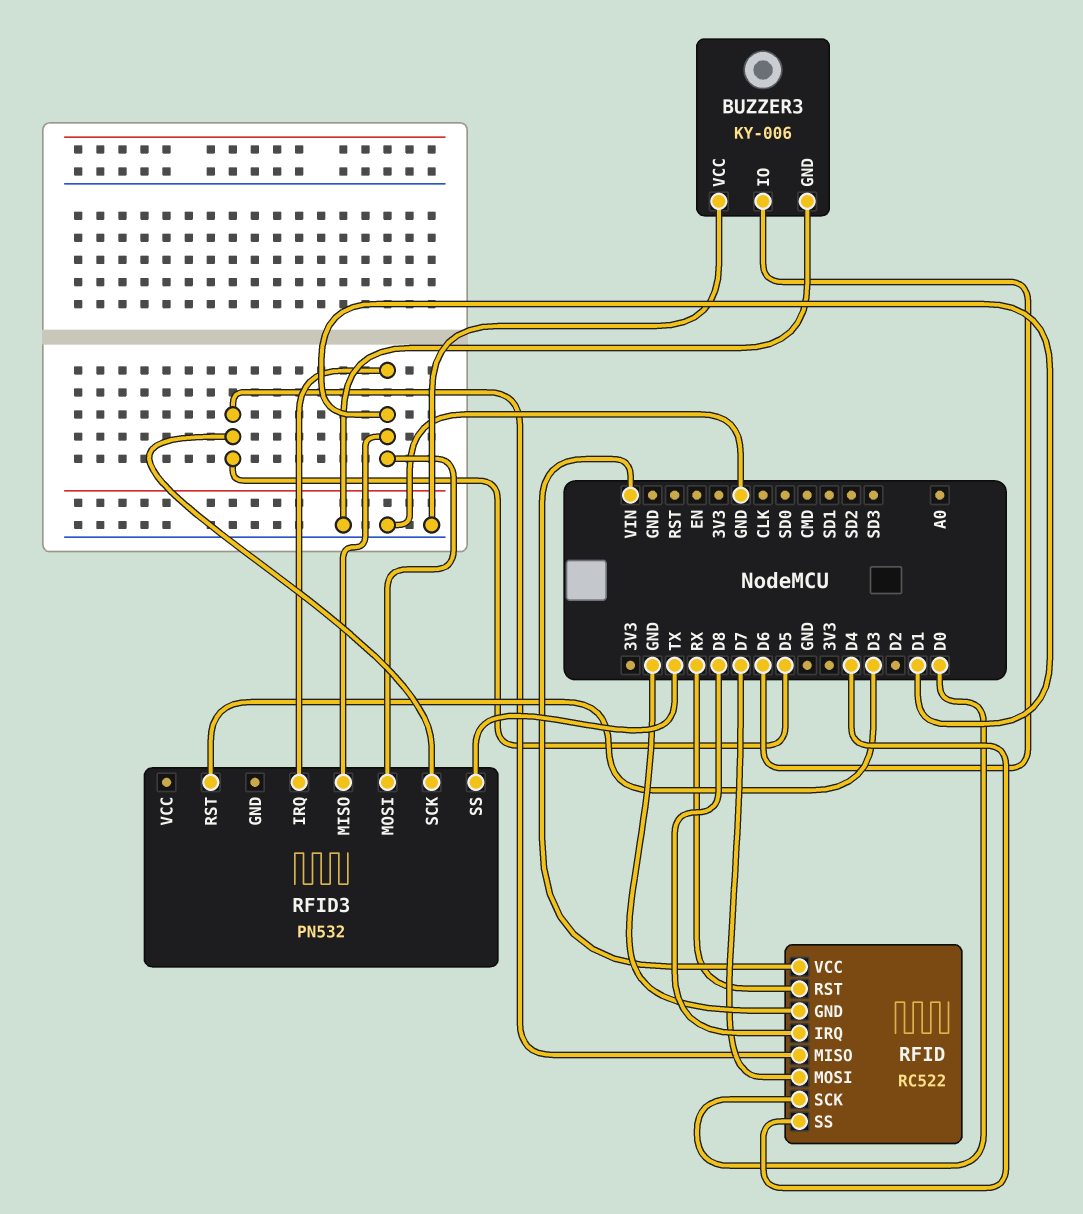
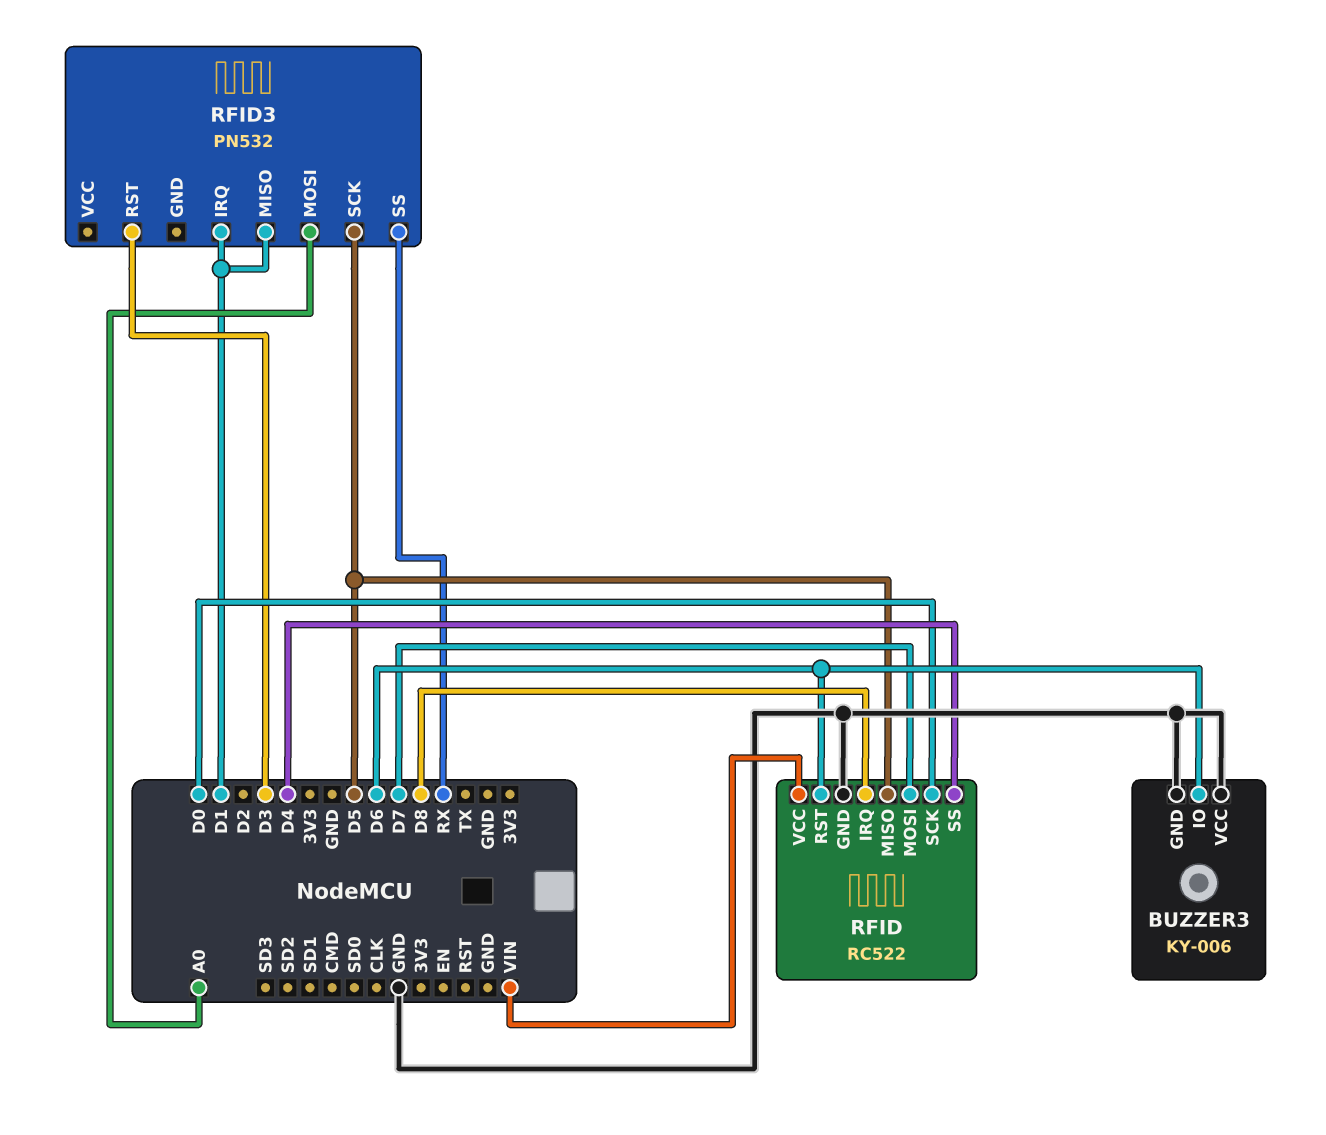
RFID pin RST: RX -> D6
RFID3 pin MOSI: D1 -> A0
RFID3 pin SS: TX -> RX

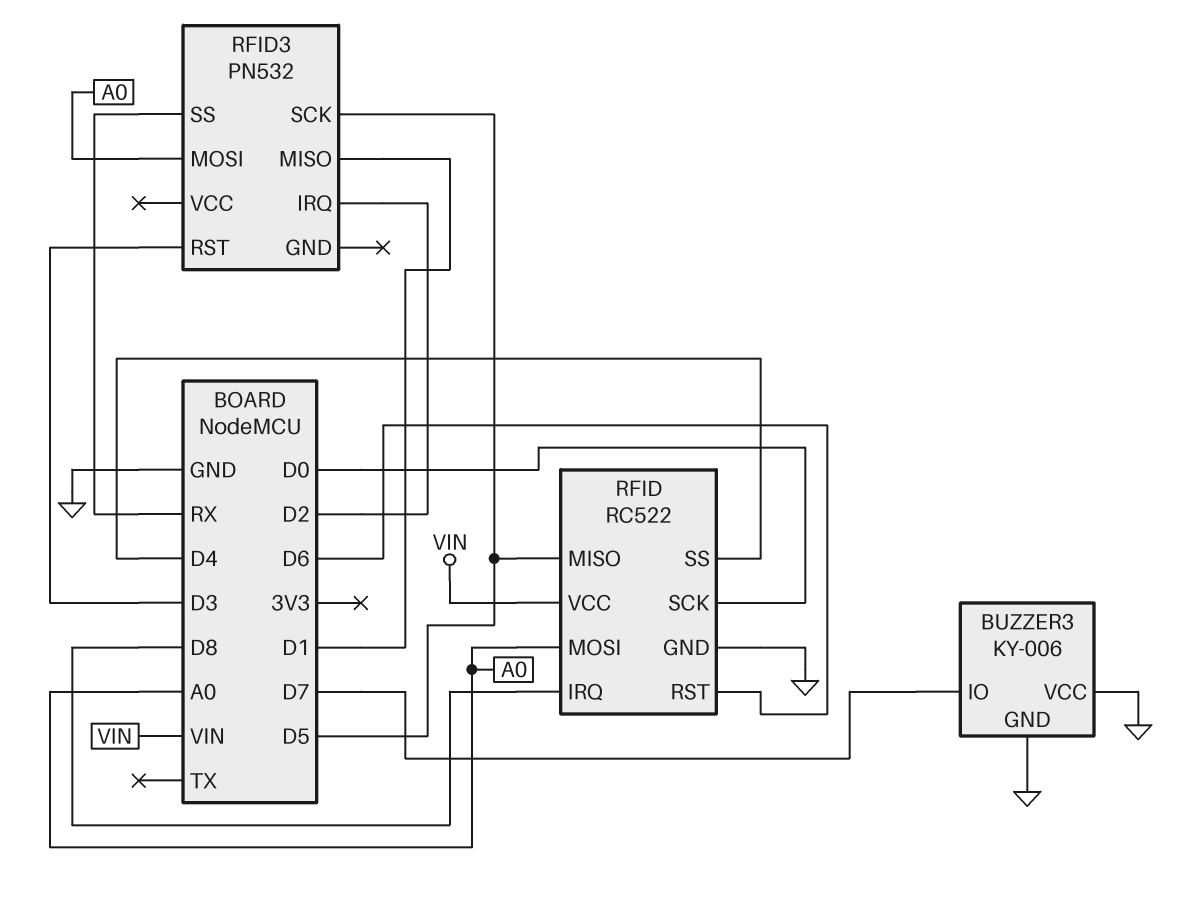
BUZZER3 pin IO: D6 -> D7
RFID pin MOSI: D7 -> A0
RFID3 pin IRQ: D1 -> D2

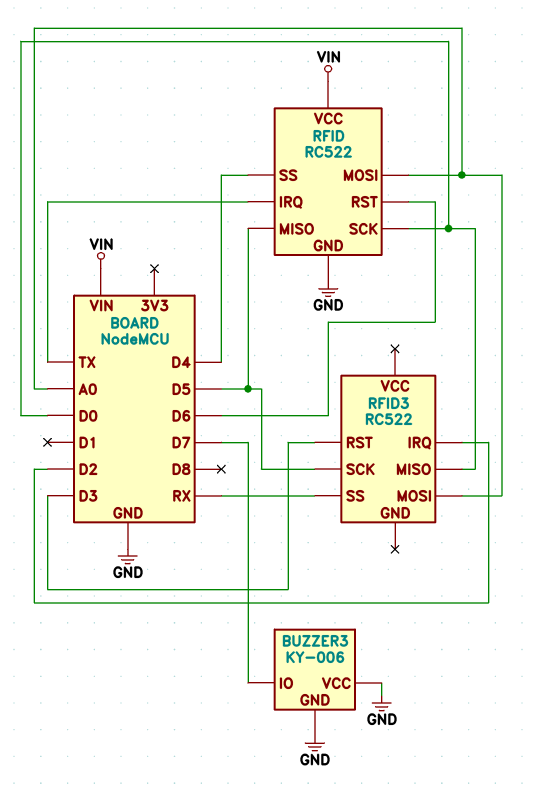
RFID pin IRQ: D8 -> TX
RFID3: PN532 -> RC522
RFID3 pin MISO: D1 -> D0

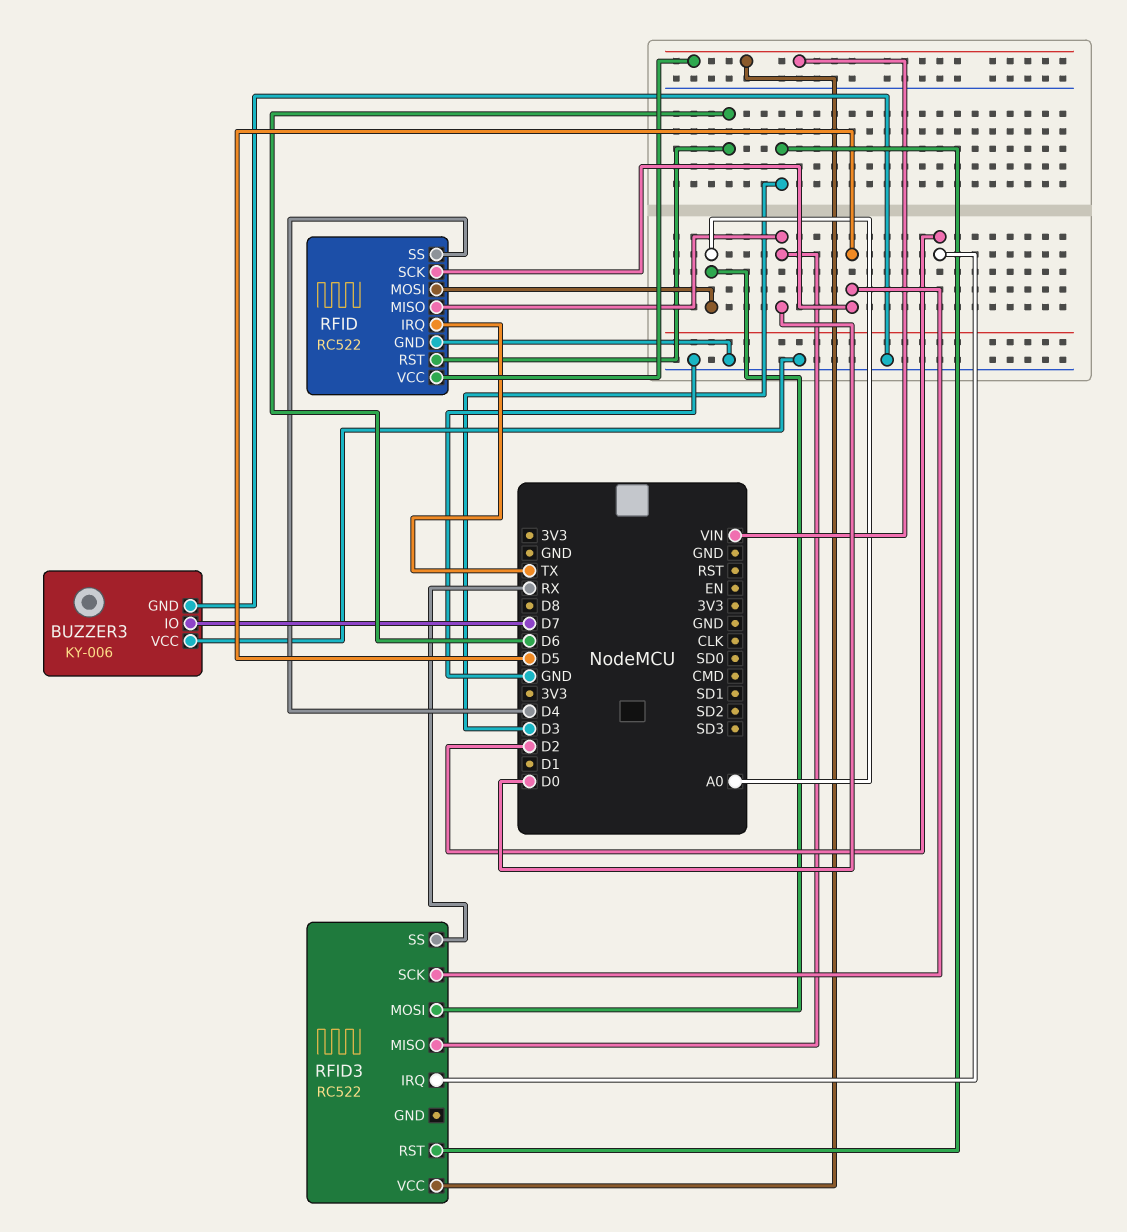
RFID pin MISO: D5 -> D0
RFID pin SCK: D0 -> D5
RFID3 pin VCC: none -> VIN

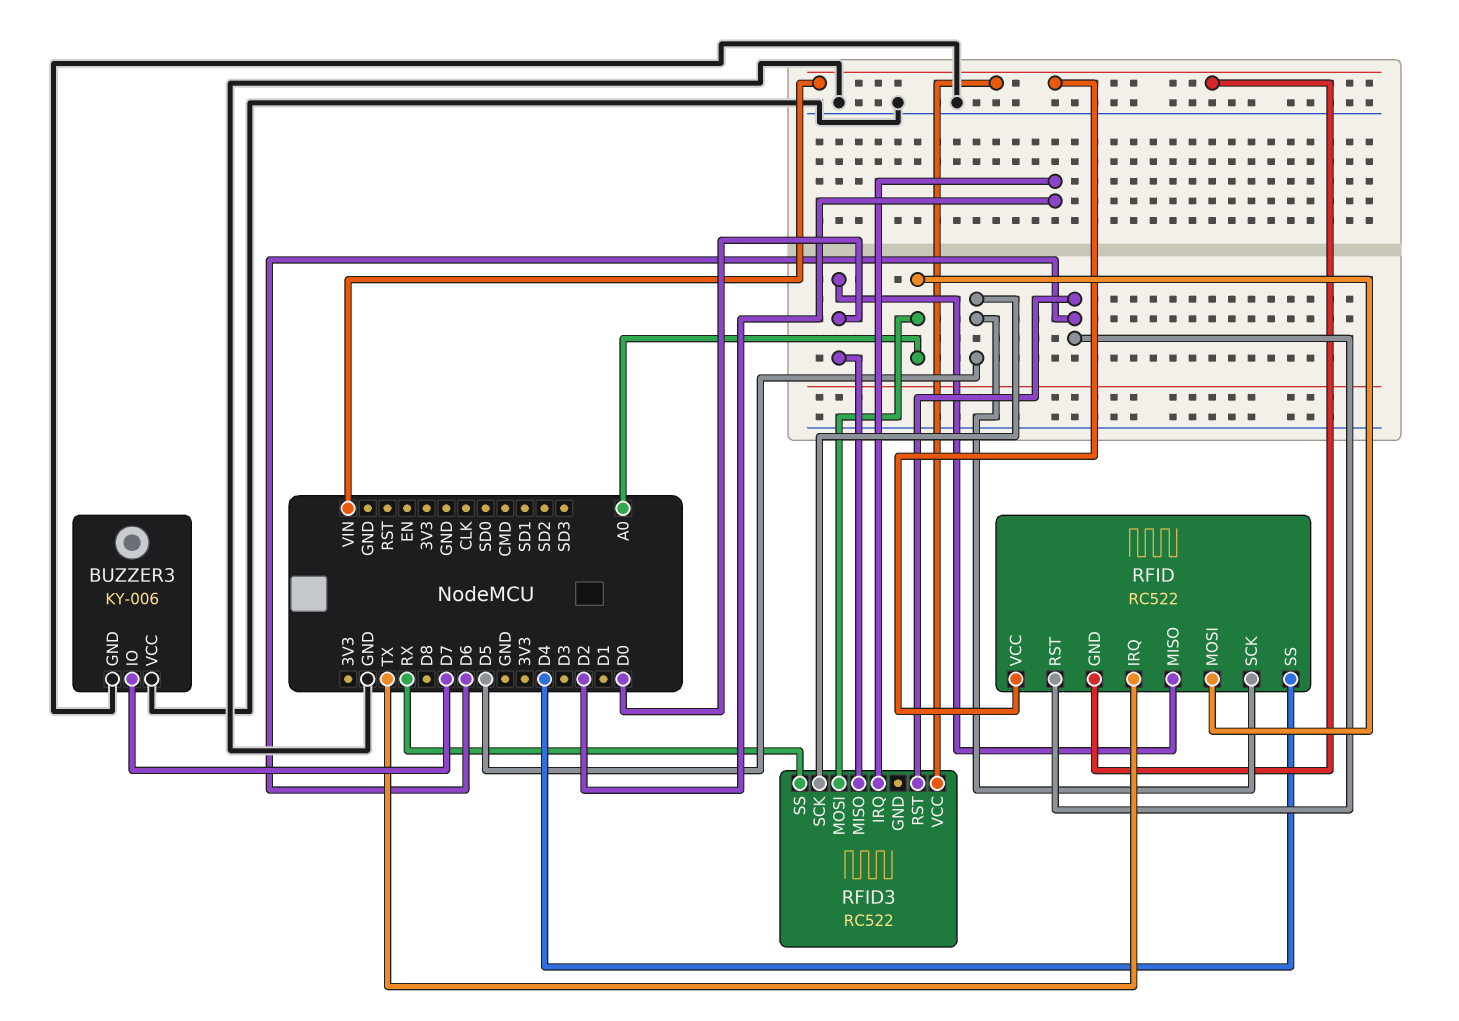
RFID pin GND: GND -> VIN
RFID3 pin RST: D3 -> D6

